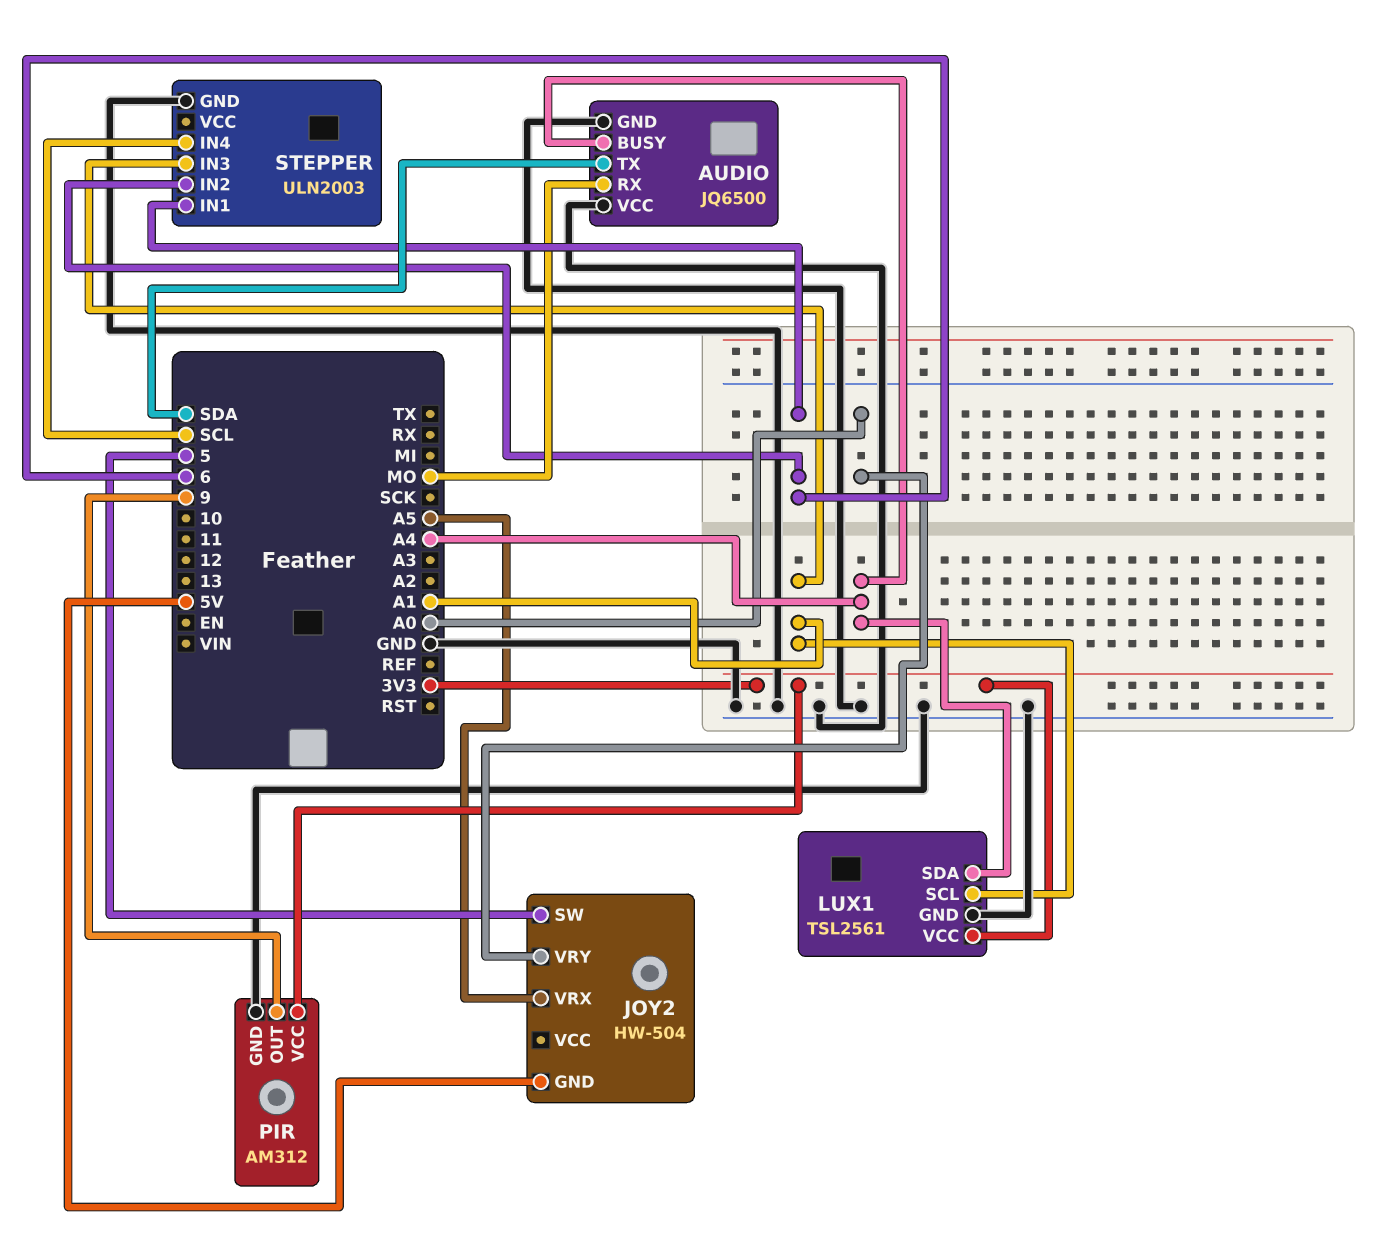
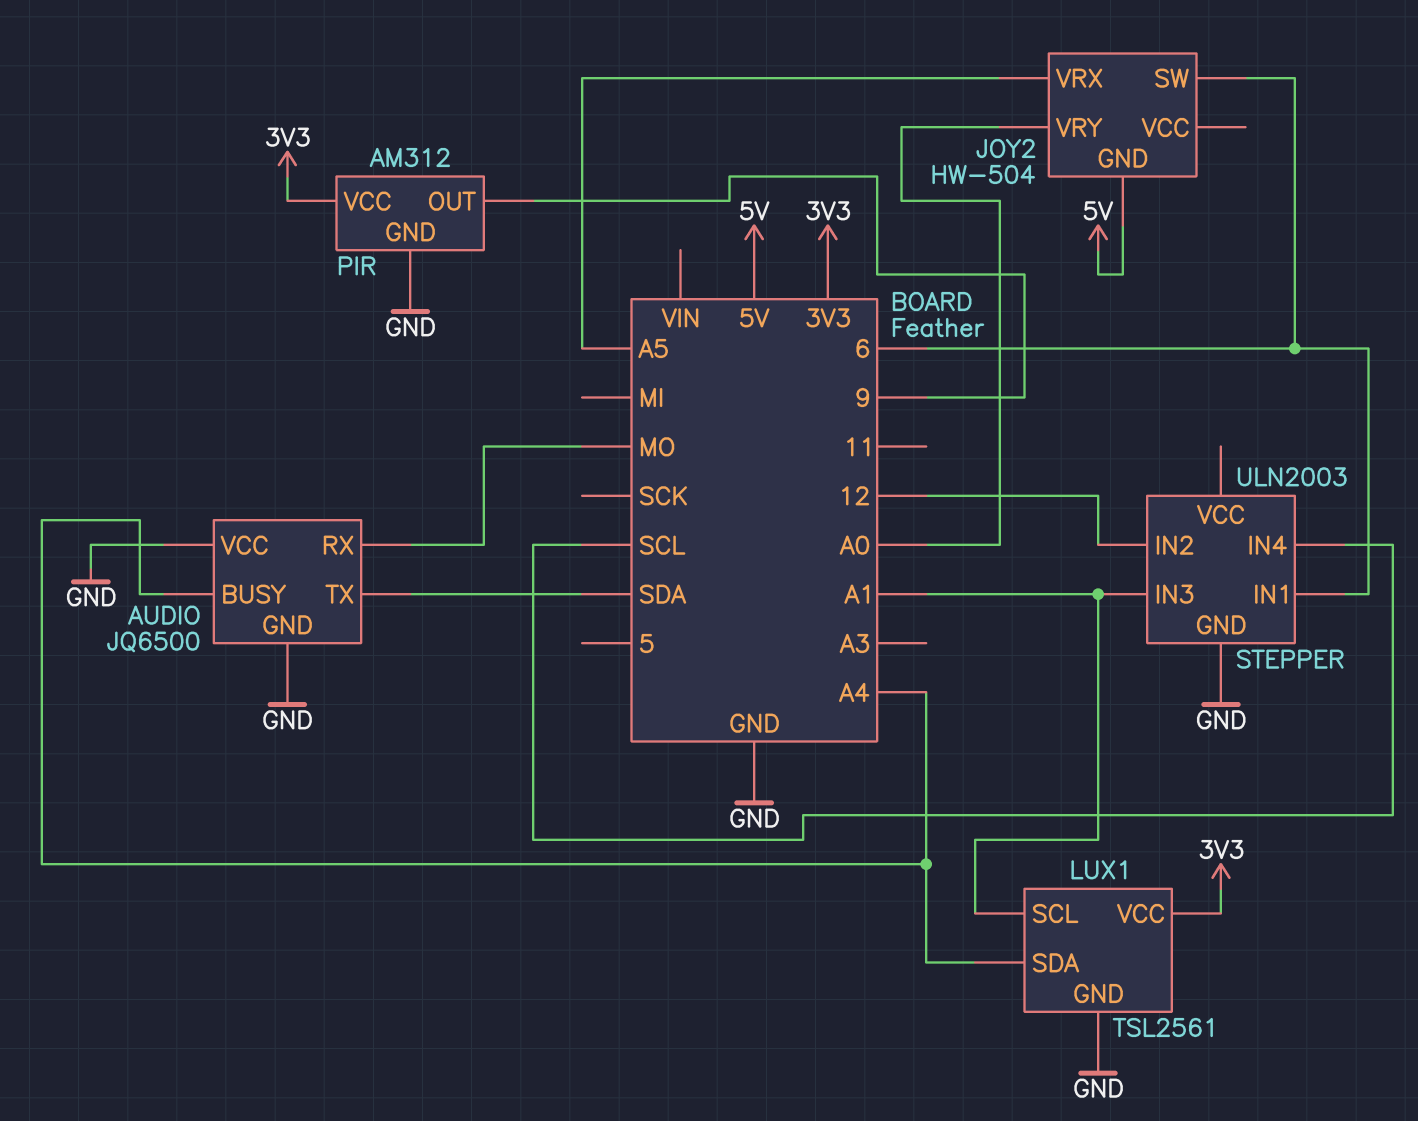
JOY2 pin SW: 5 -> 6
STEPPER pin IN2: 6 -> 12

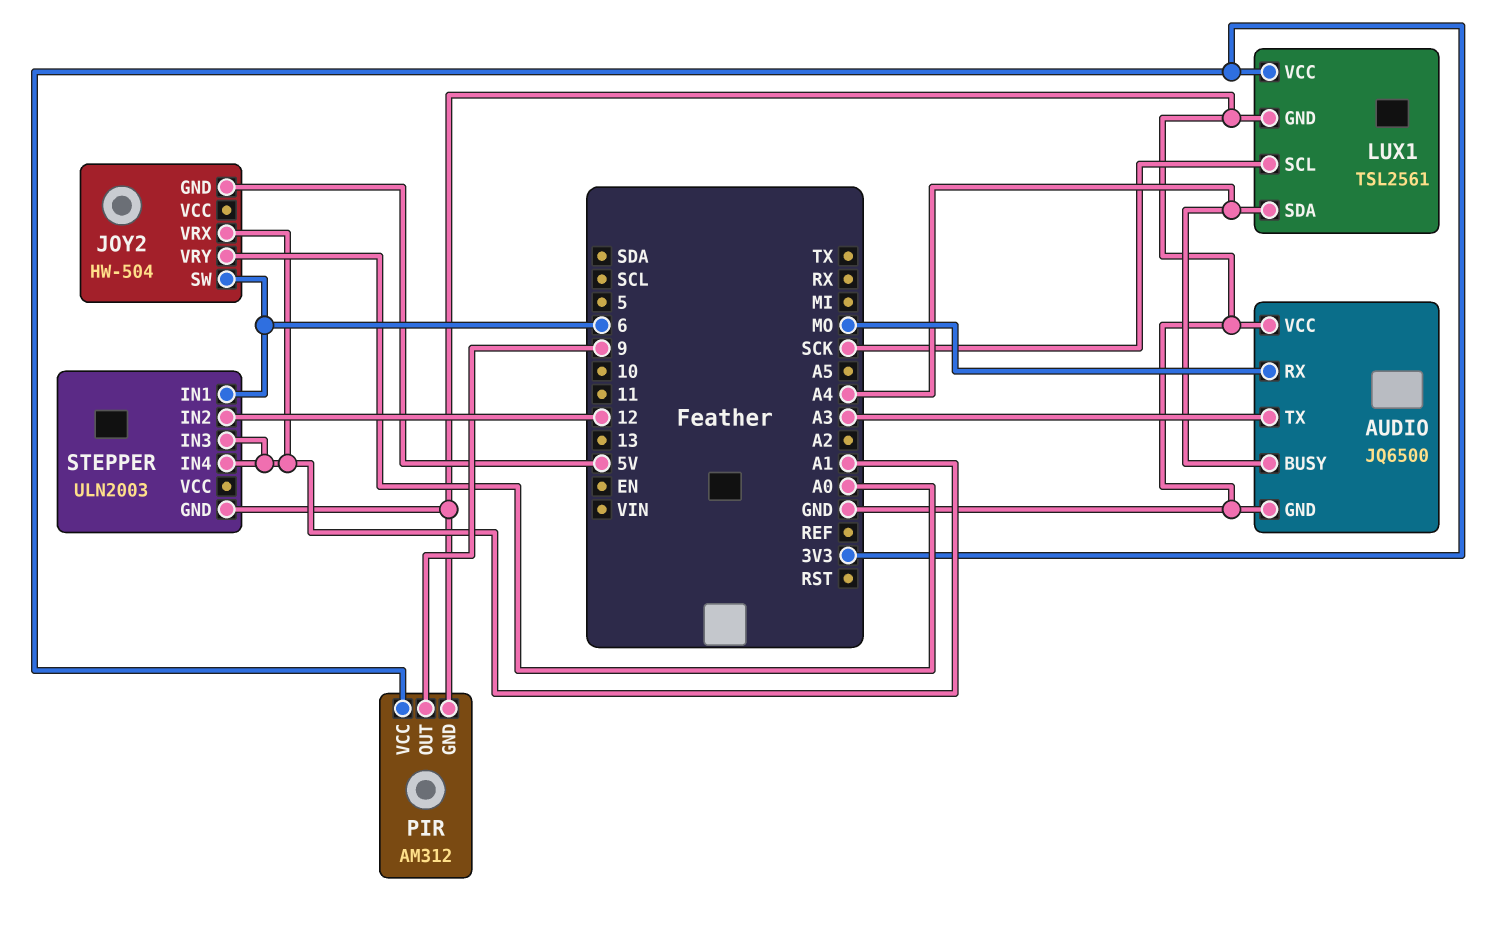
AUDIO pin TX: SDA -> A3
JOY2 pin VRX: A5 -> A1
LUX1 pin SCL: A1 -> SCK
STEPPER pin IN4: SCL -> A1

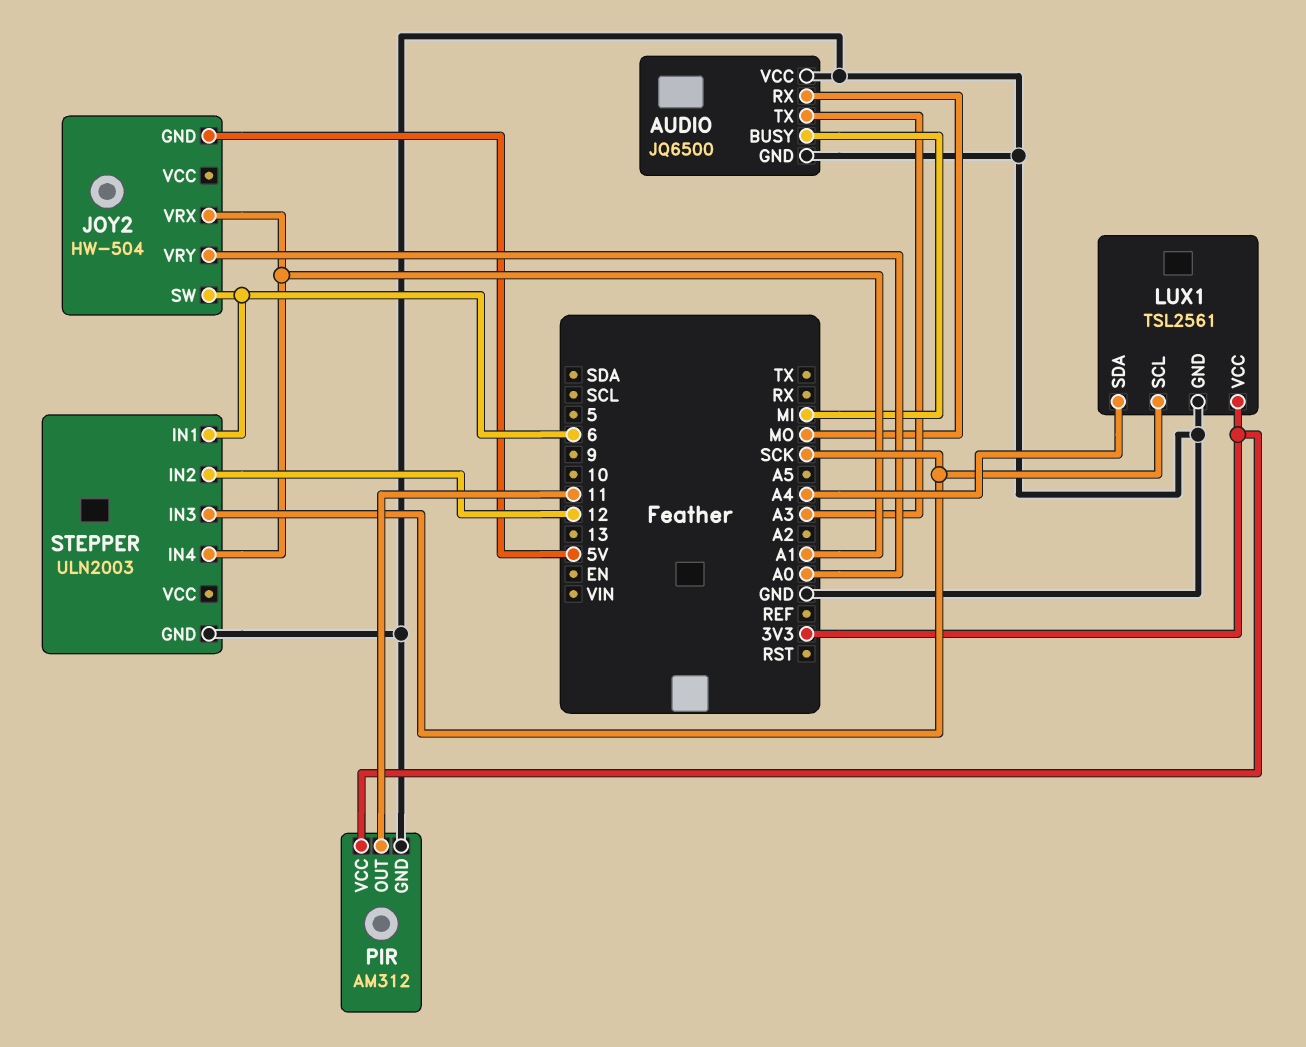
AUDIO pin BUSY: A4 -> MI
PIR pin OUT: 9 -> 11
STEPPER pin IN3: A1 -> SCK

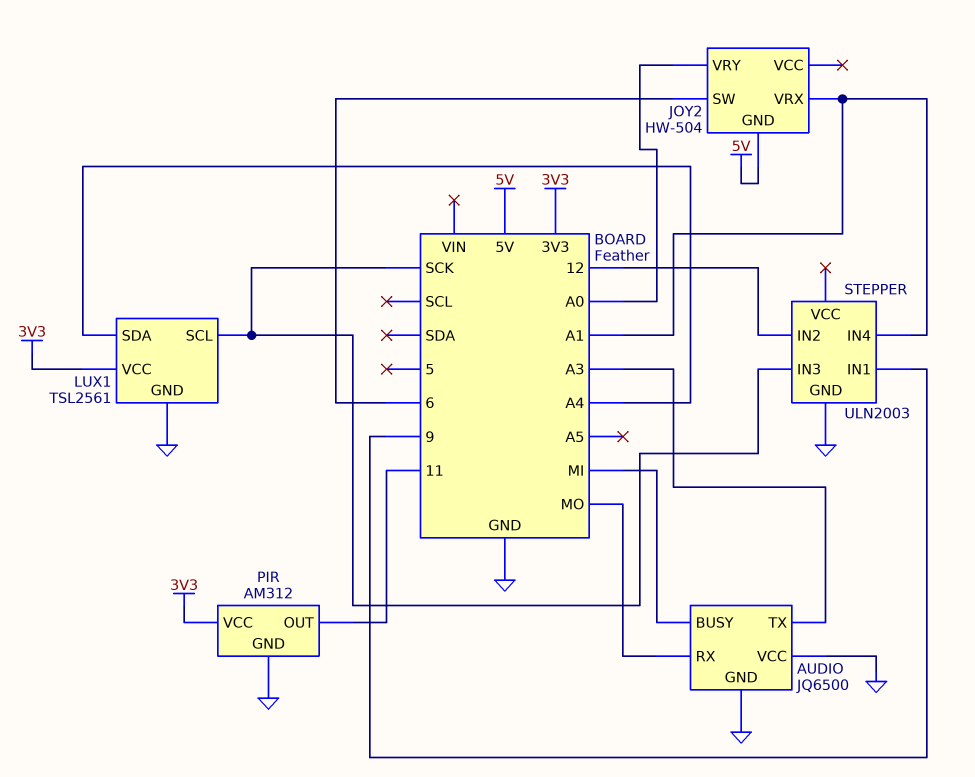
STEPPER pin IN1: 6 -> 9

